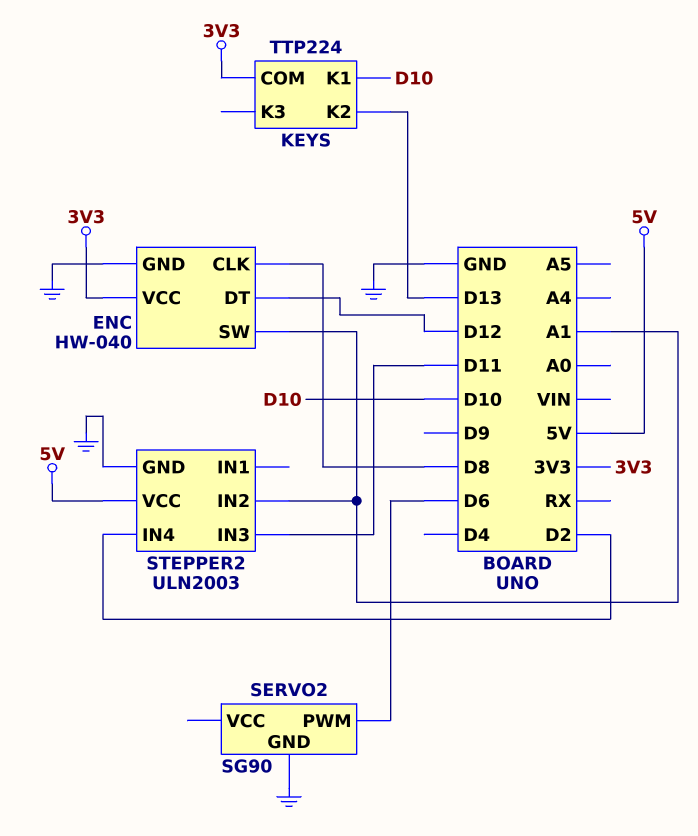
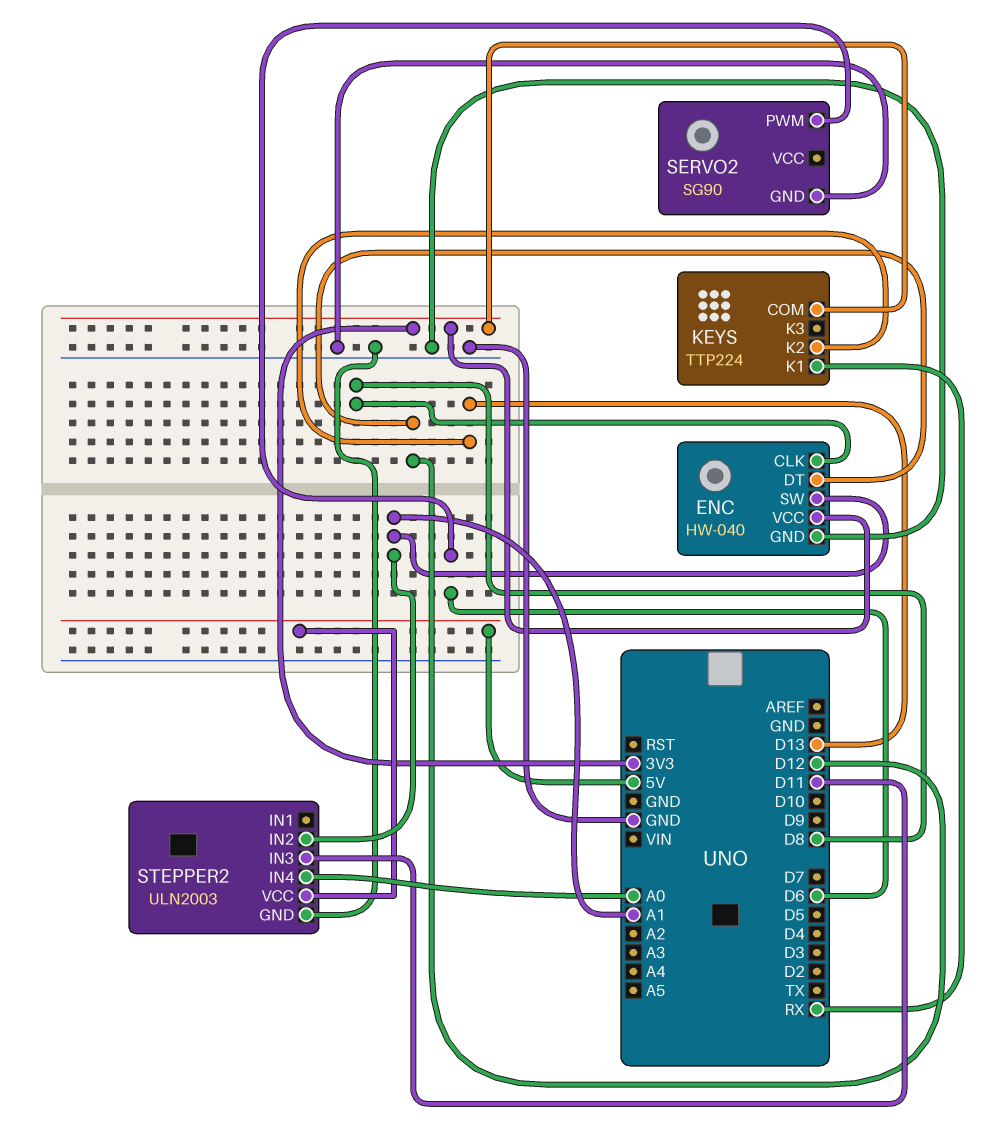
KEYS pin K1: D10 -> RX
STEPPER2 pin IN4: D2 -> A0

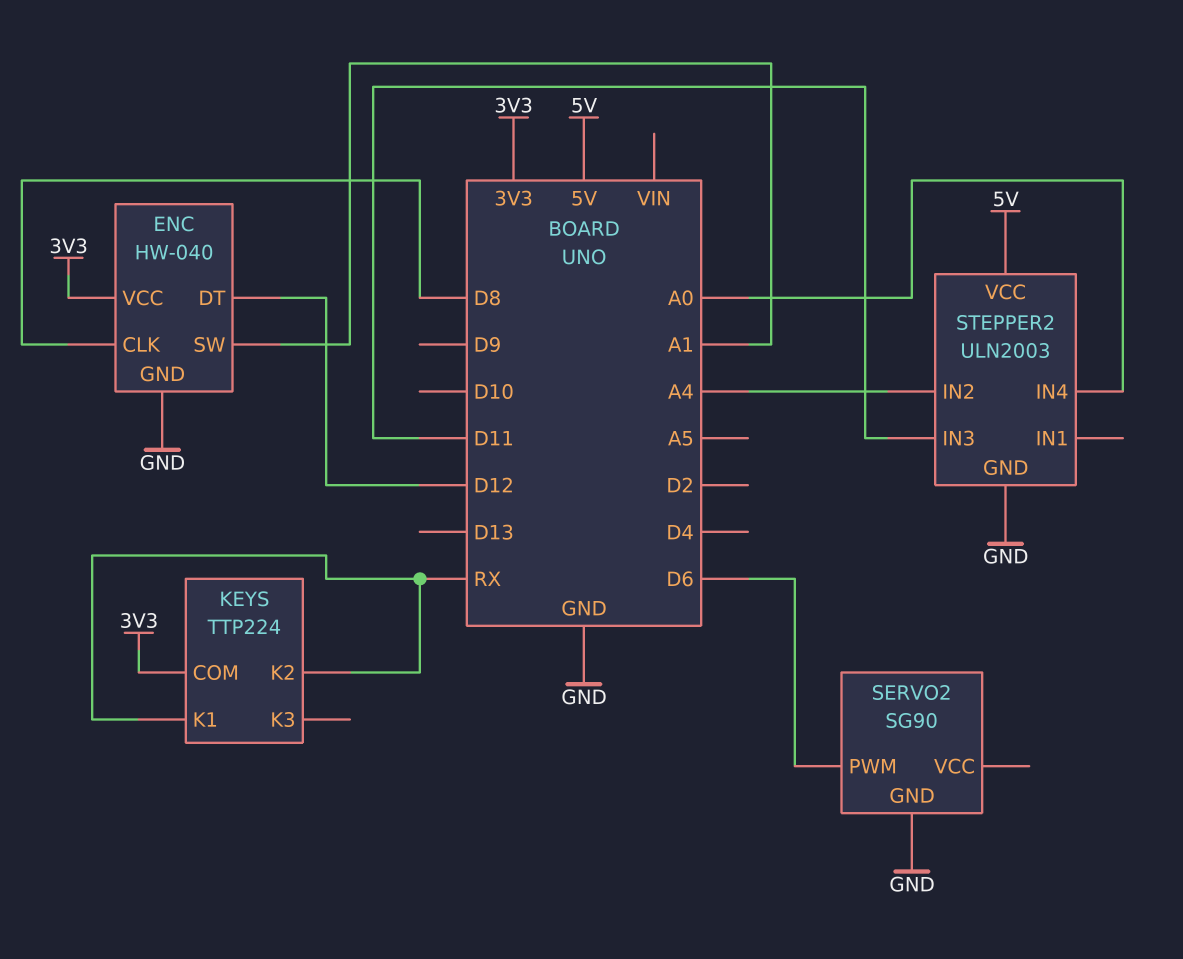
KEYS pin K2: D13 -> RX
STEPPER2 pin IN2: A1 -> A4

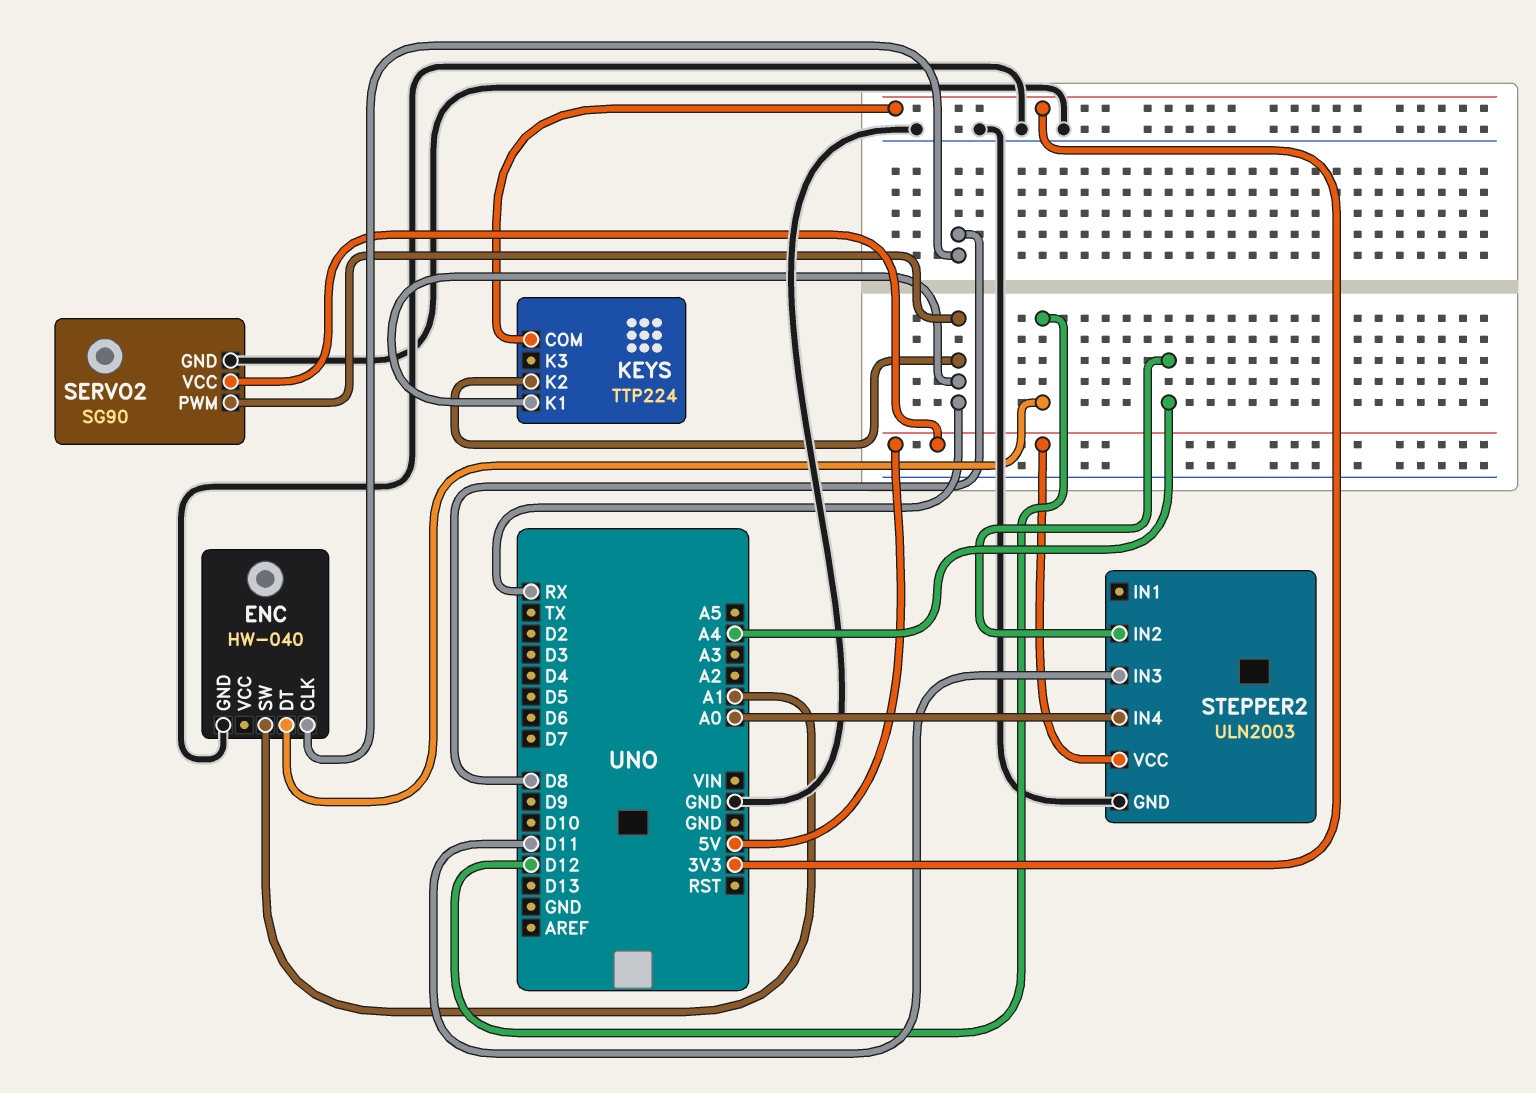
ENC pin VCC: 3V3 -> none
SERVO2 pin PWM: D6 -> RX
SERVO2 pin VCC: none -> 5V

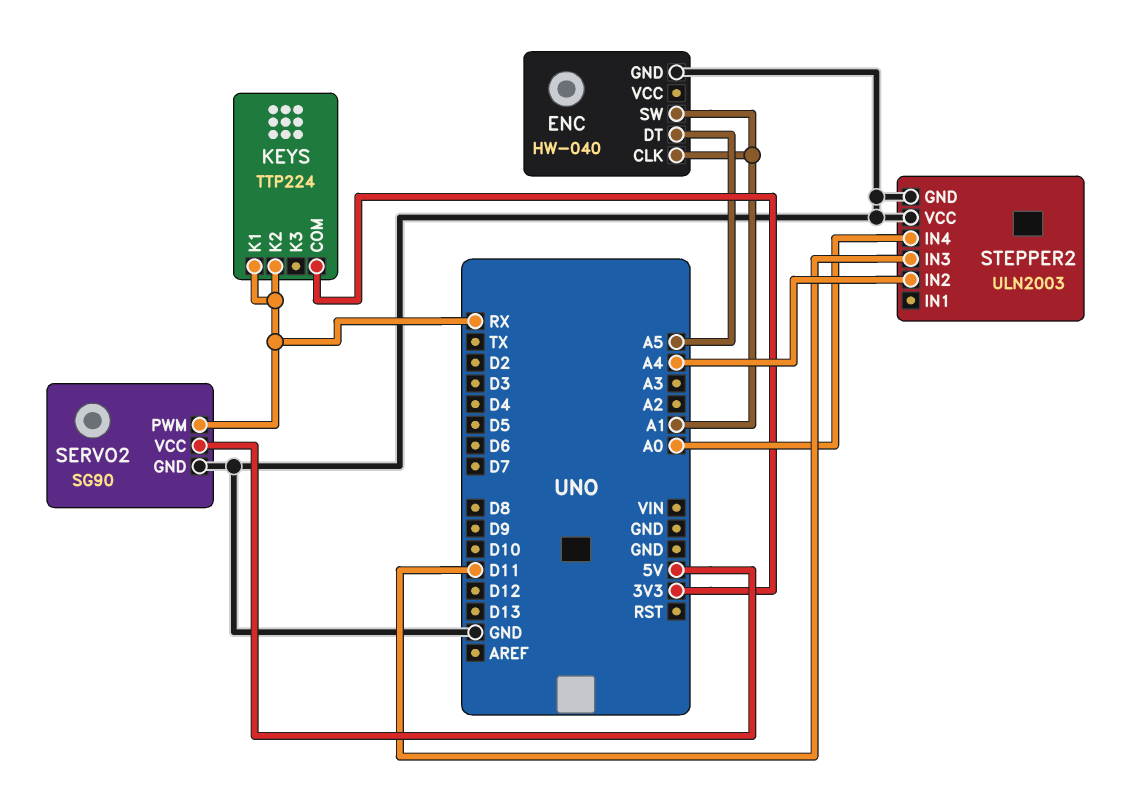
ENC pin CLK: D8 -> A1
ENC pin DT: D12 -> A5
STEPPER2 pin VCC: 5V -> GND

